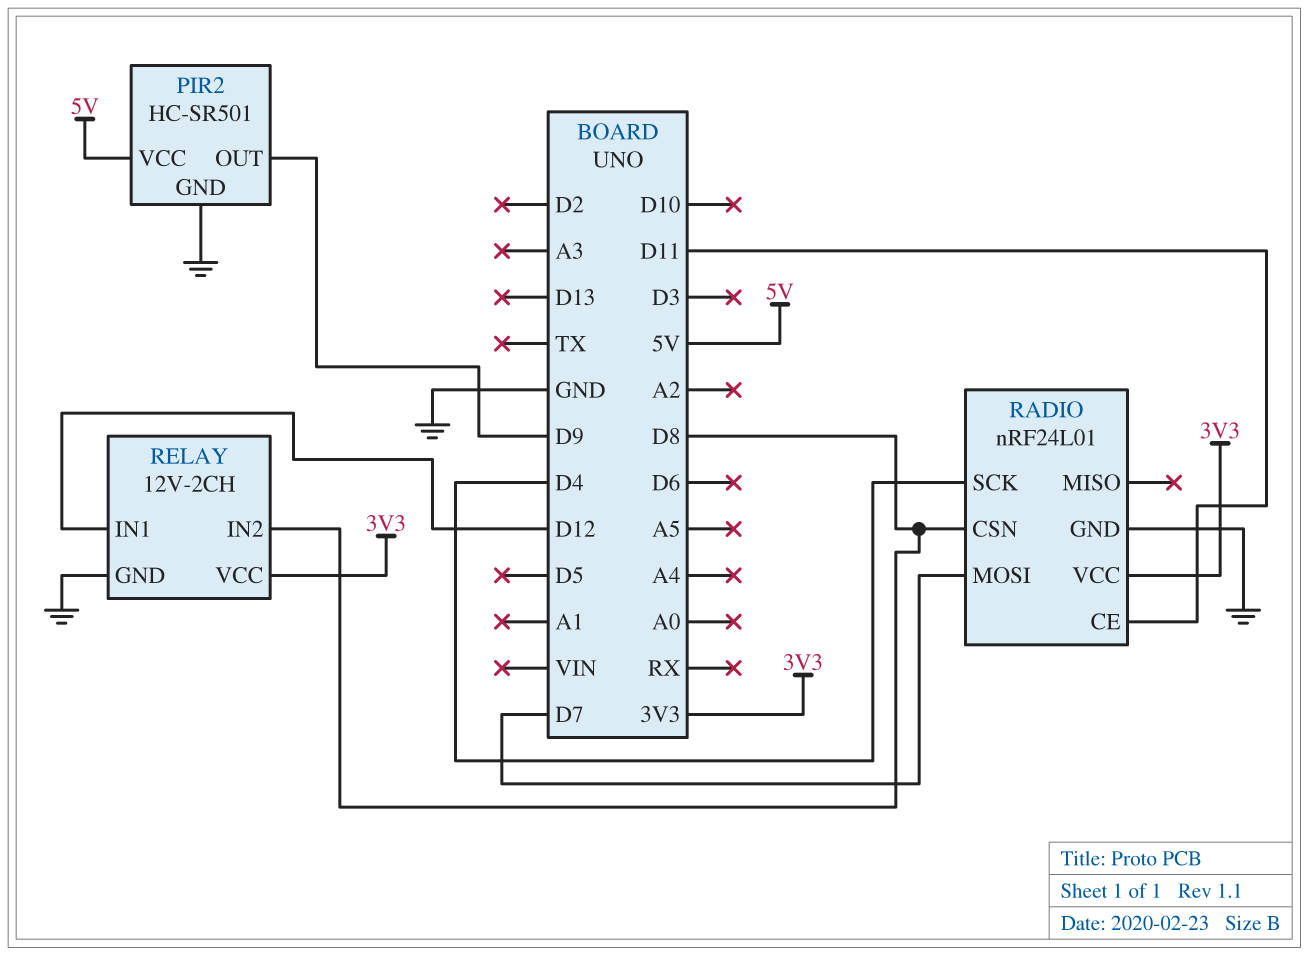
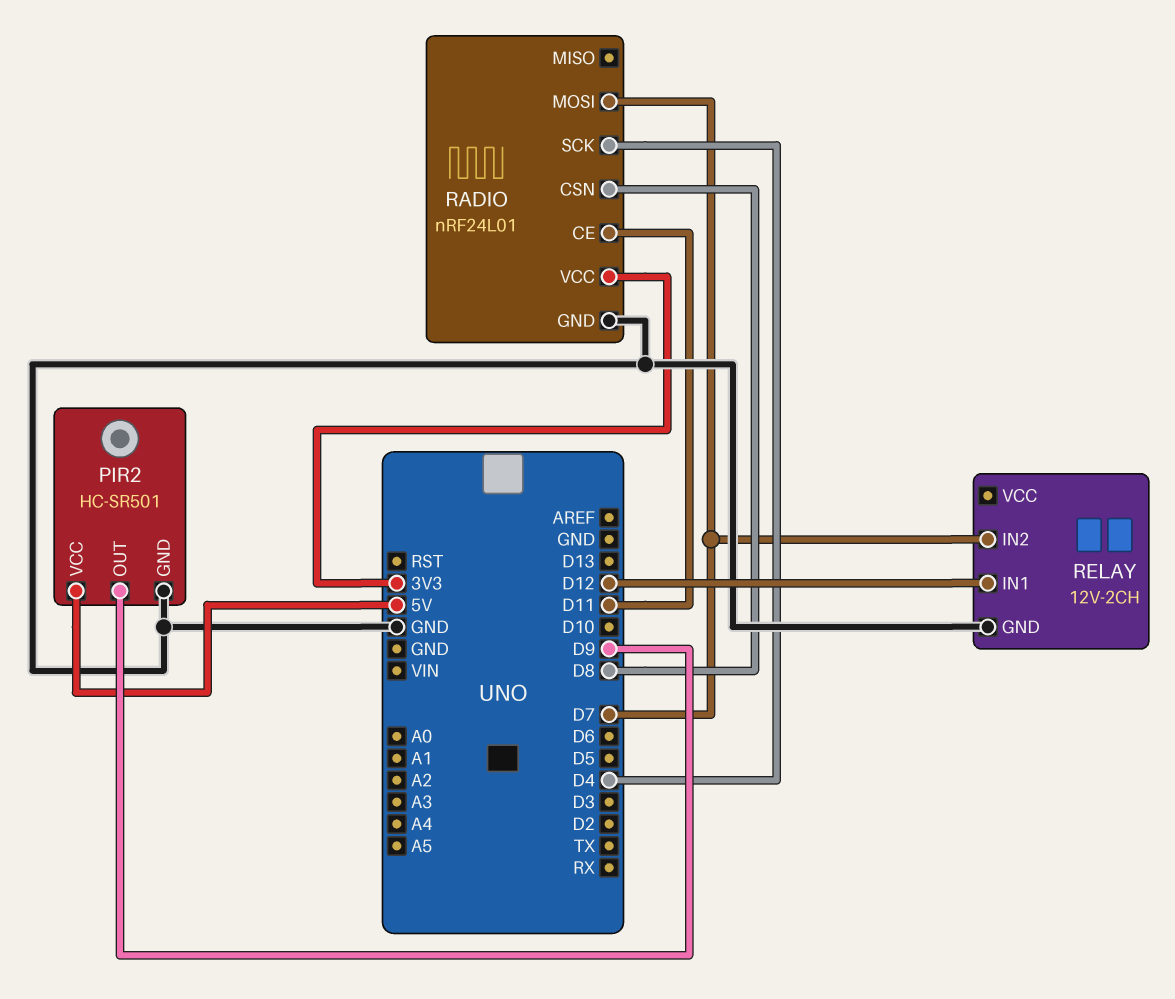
RELAY pin IN2: D8 -> D7
RELAY pin VCC: 3V3 -> none

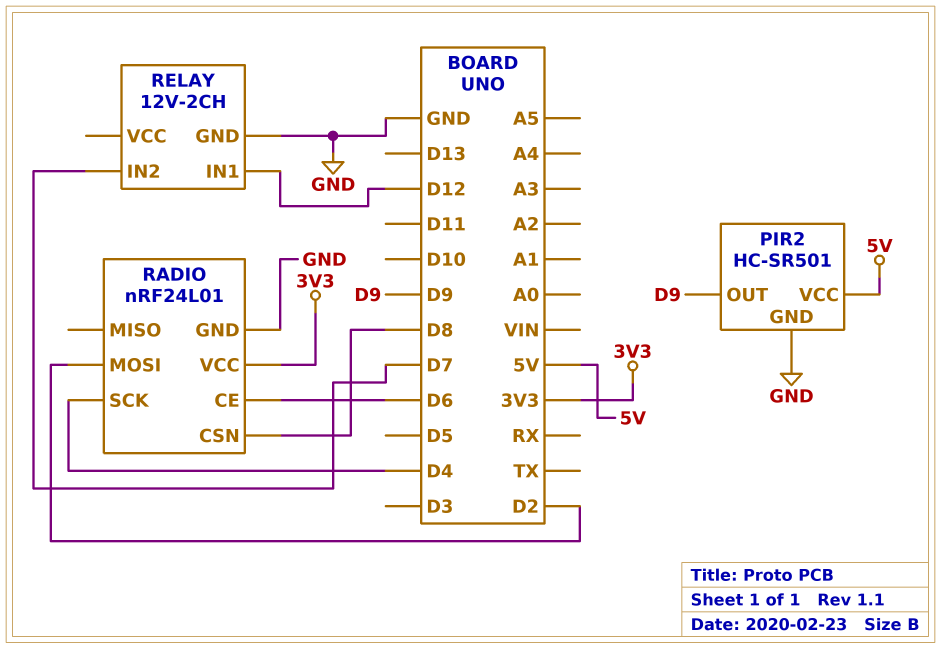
RADIO pin CE: D11 -> D6
RADIO pin MOSI: D7 -> D2

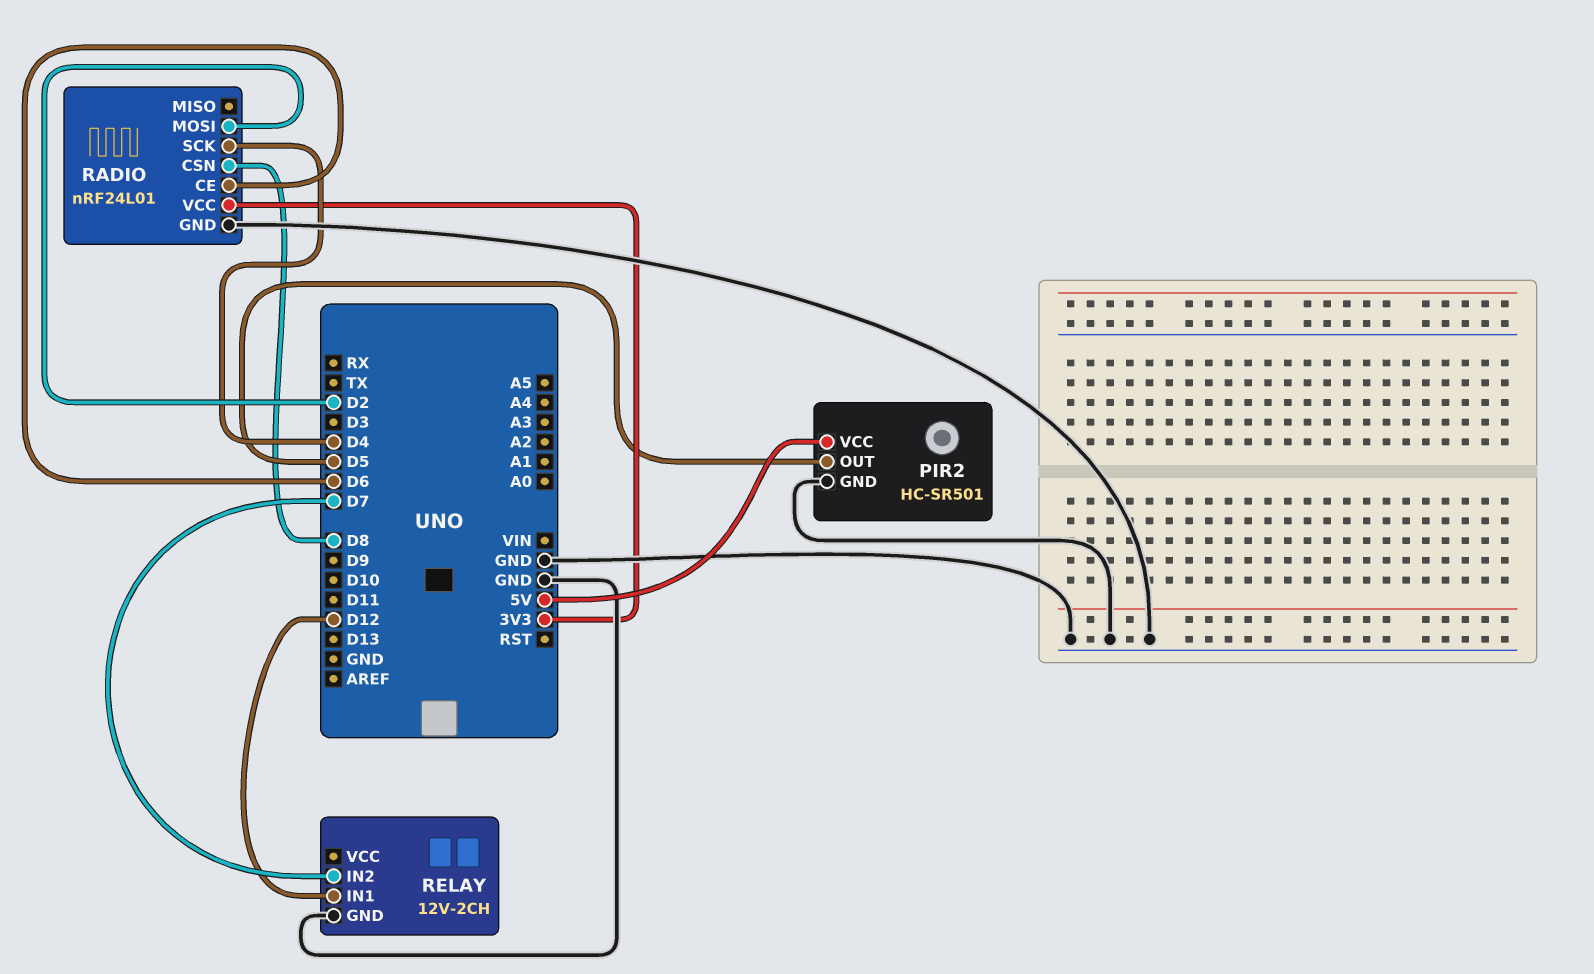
PIR2 pin OUT: D9 -> D5

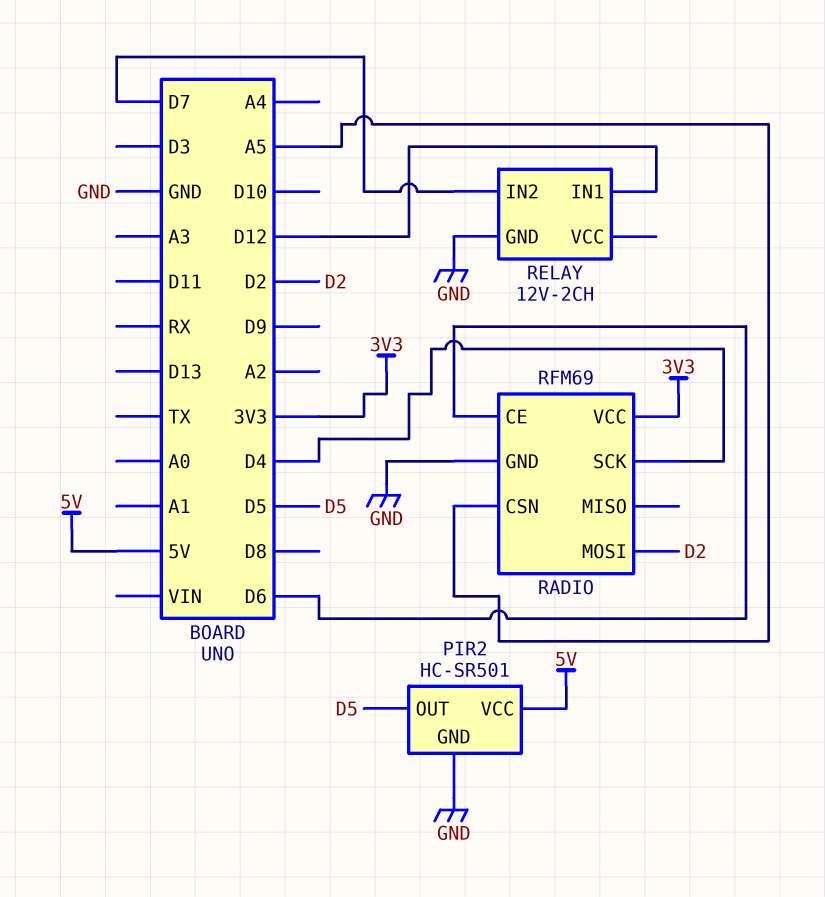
RADIO: nRF24L01 -> RFM69
RADIO pin CSN: D8 -> A5

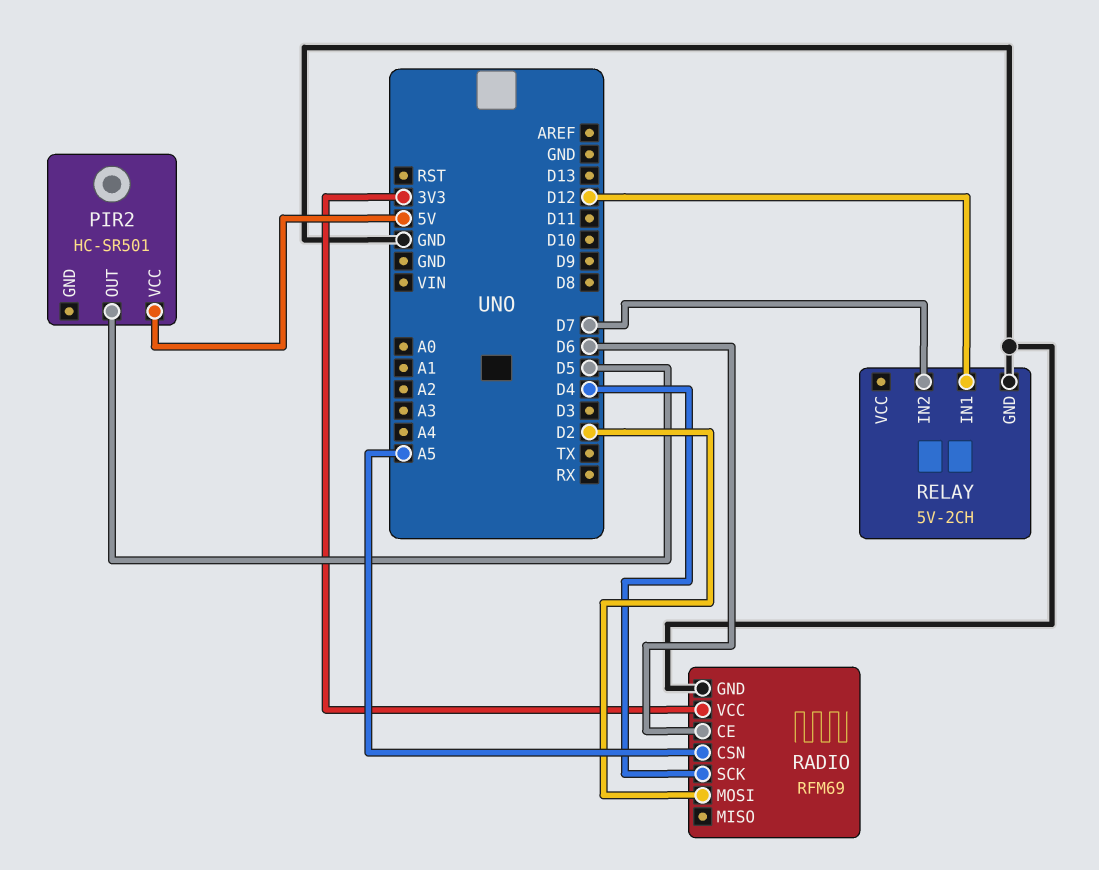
PIR2 pin GND: GND -> none
RELAY: 12V-2CH -> 5V-2CH

